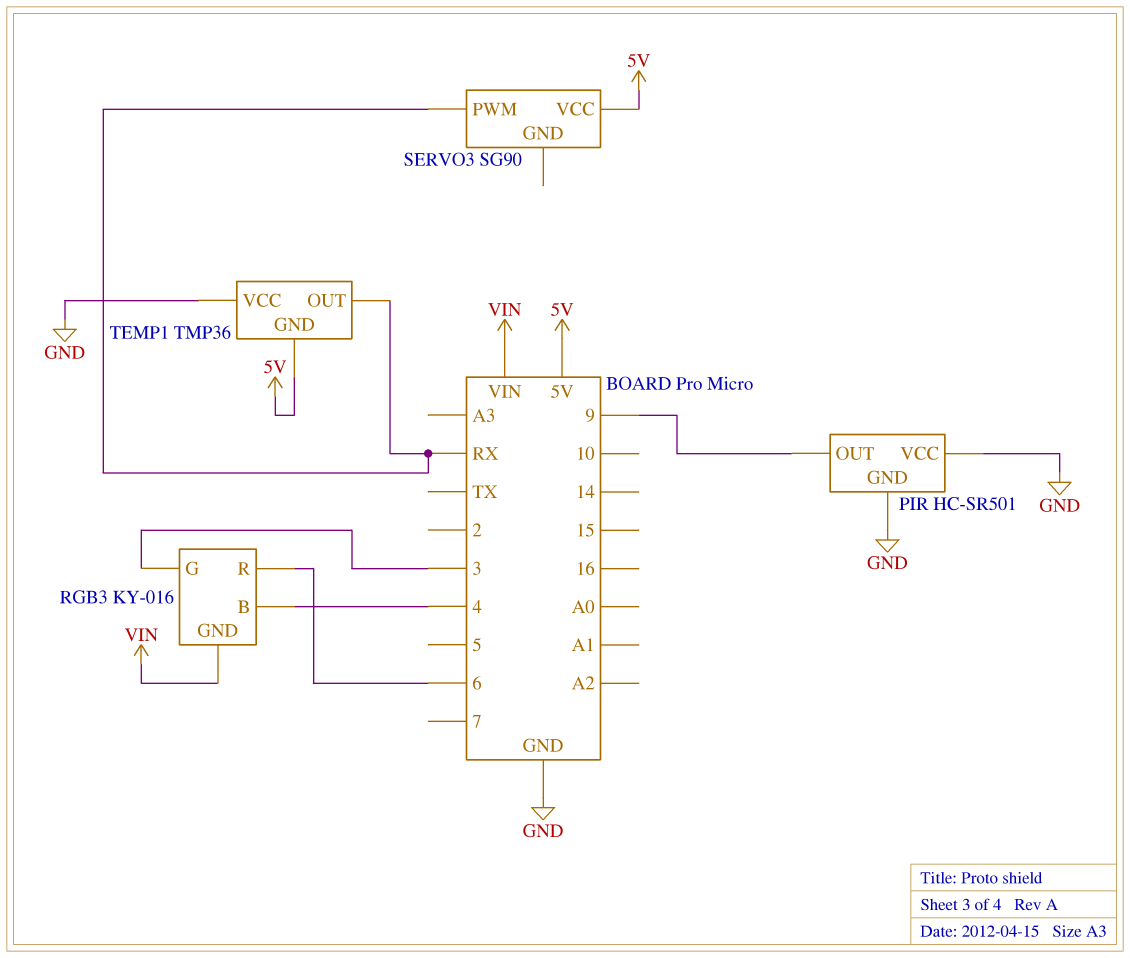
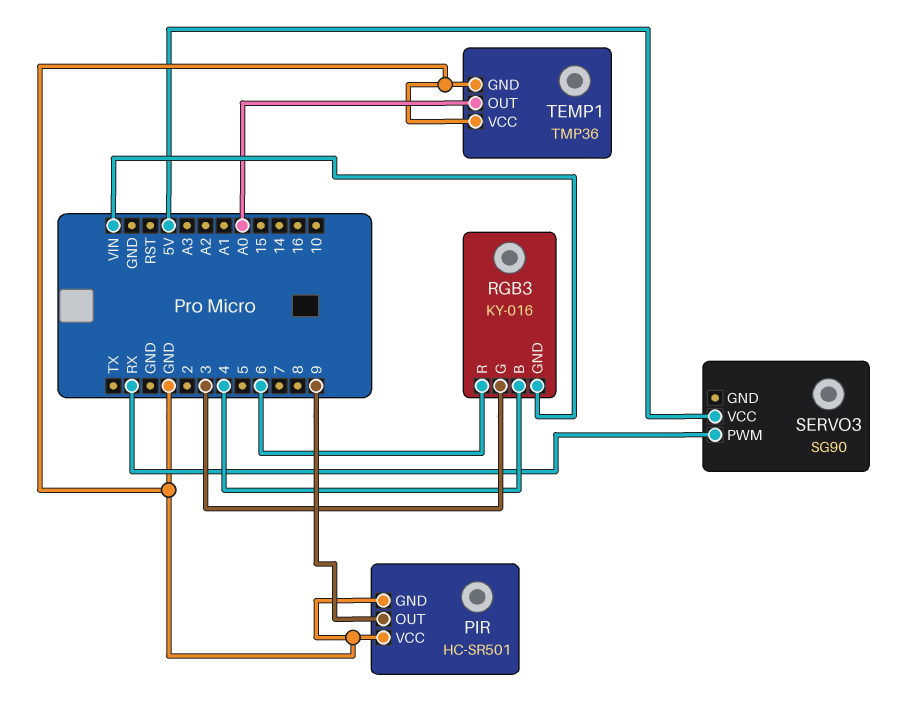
TEMP1 pin GND: 5V -> GND
TEMP1 pin OUT: RX -> A0

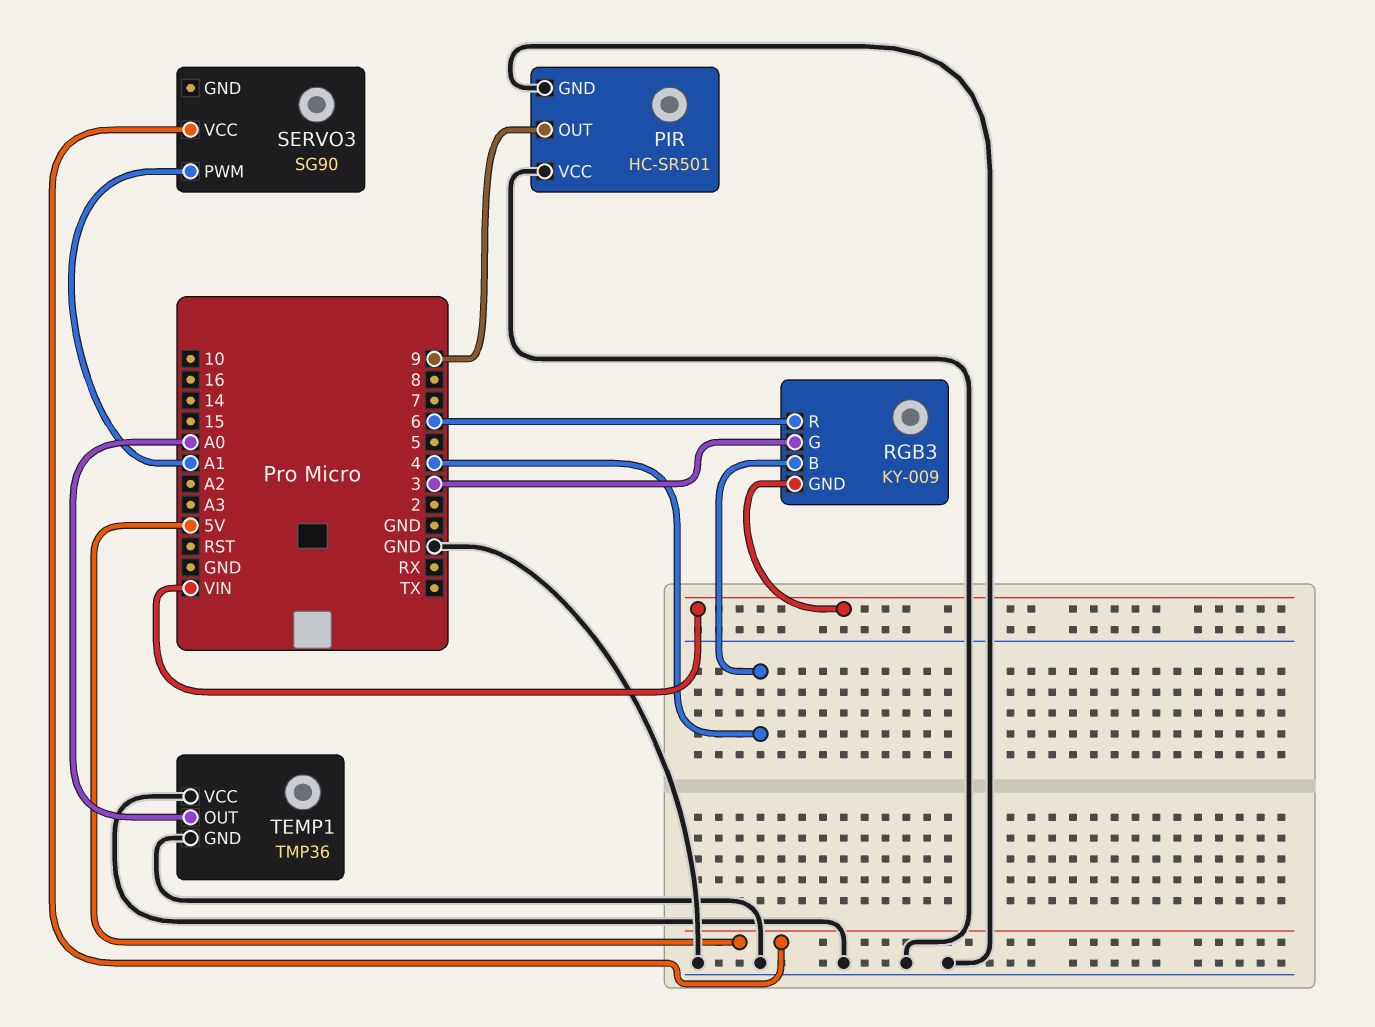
RGB3: KY-016 -> KY-009
SERVO3 pin PWM: RX -> A1

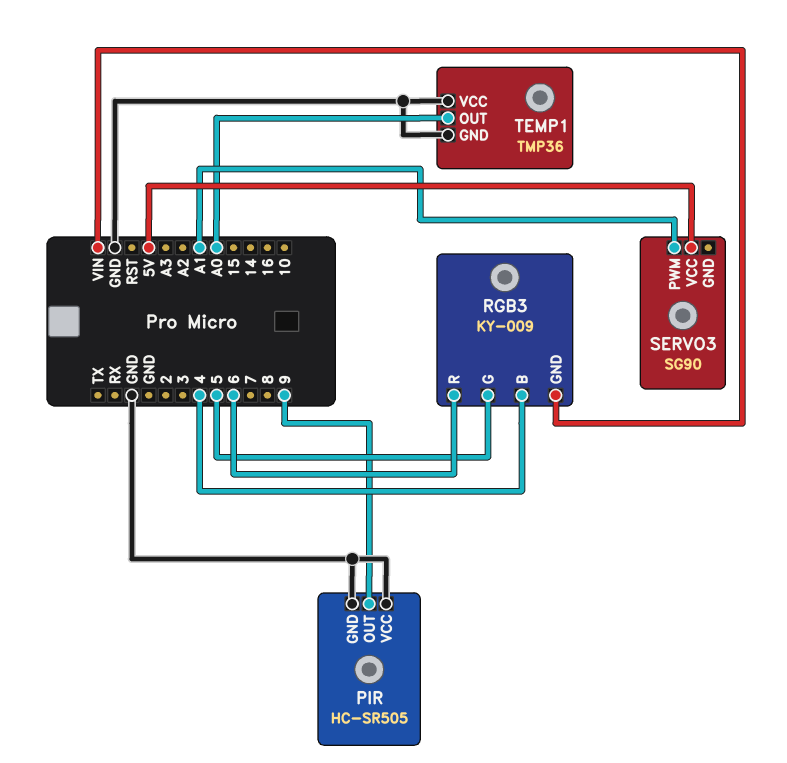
PIR: HC-SR501 -> HC-SR505
RGB3 pin G: 3 -> 5

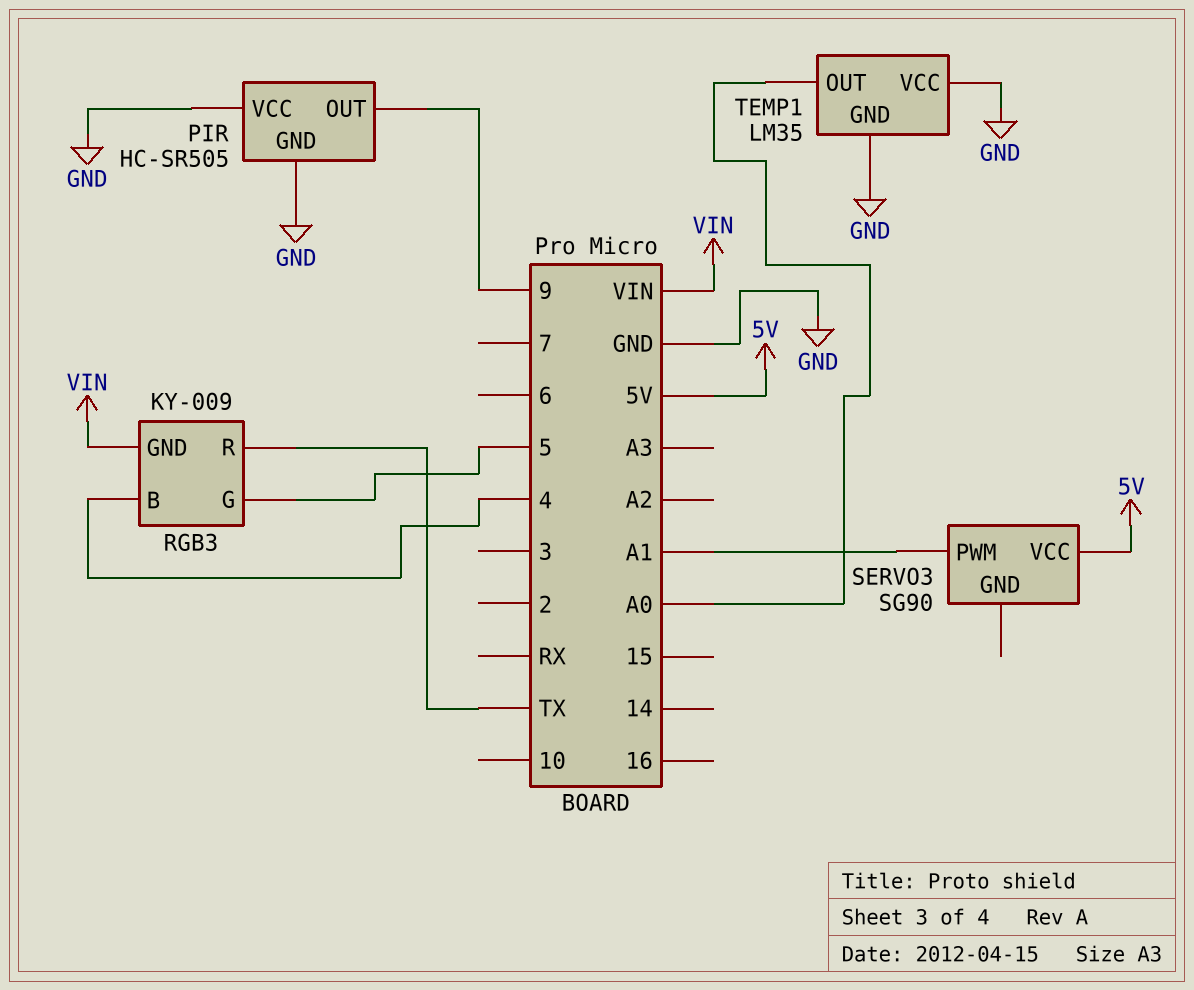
RGB3 pin R: 6 -> TX
TEMP1: TMP36 -> LM35

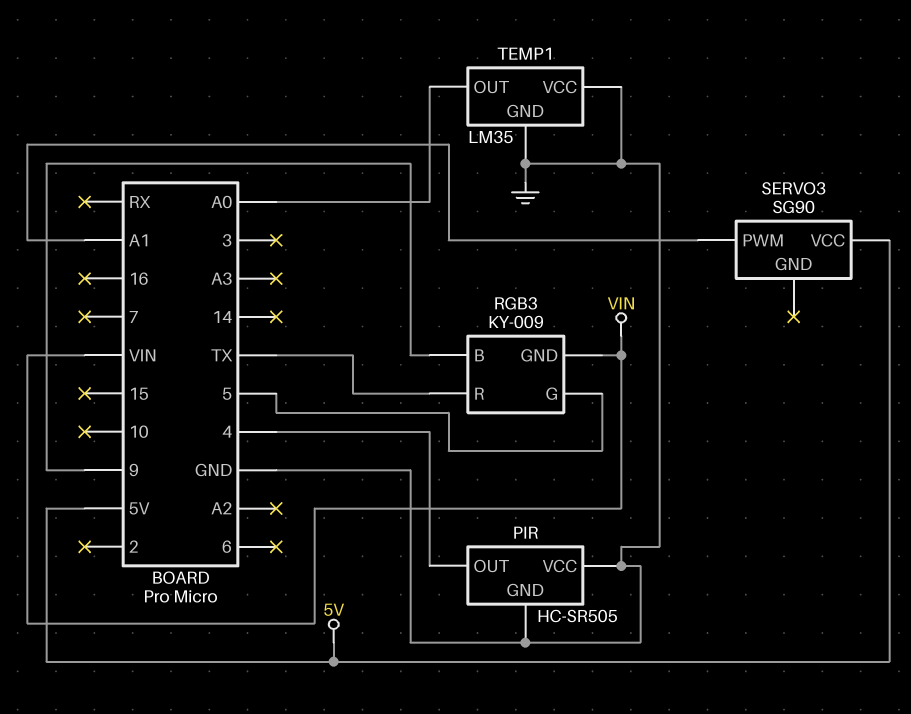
PIR pin OUT: 9 -> 4
RGB3 pin B: 4 -> 9

